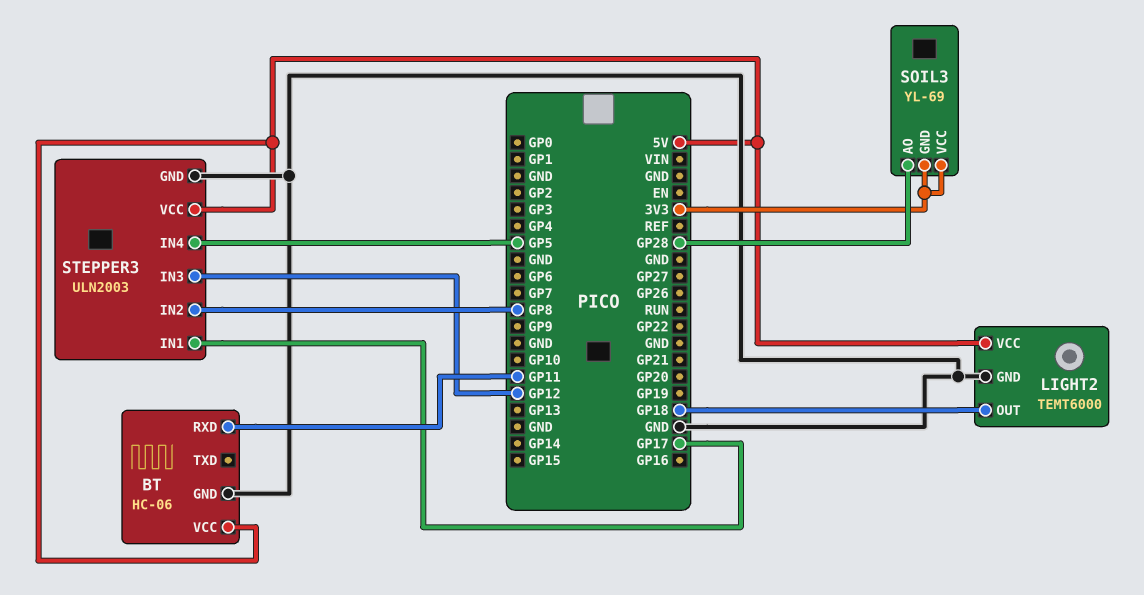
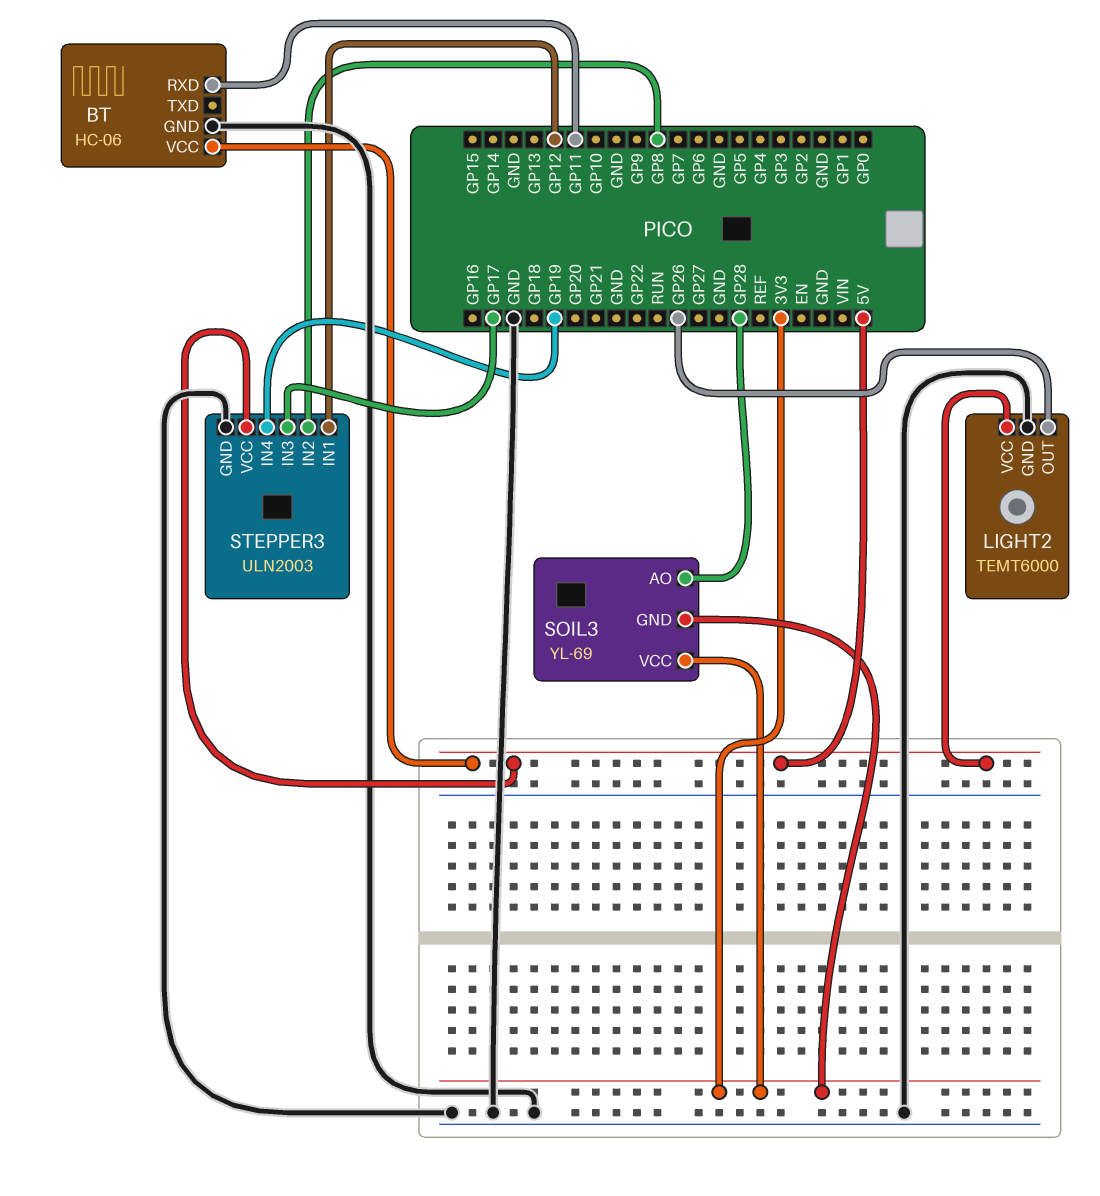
LIGHT2 pin OUT: GP18 -> GP26
STEPPER3 pin IN1: GP17 -> GP12
STEPPER3 pin IN3: GP12 -> GP17
STEPPER3 pin IN4: GP5 -> GP19

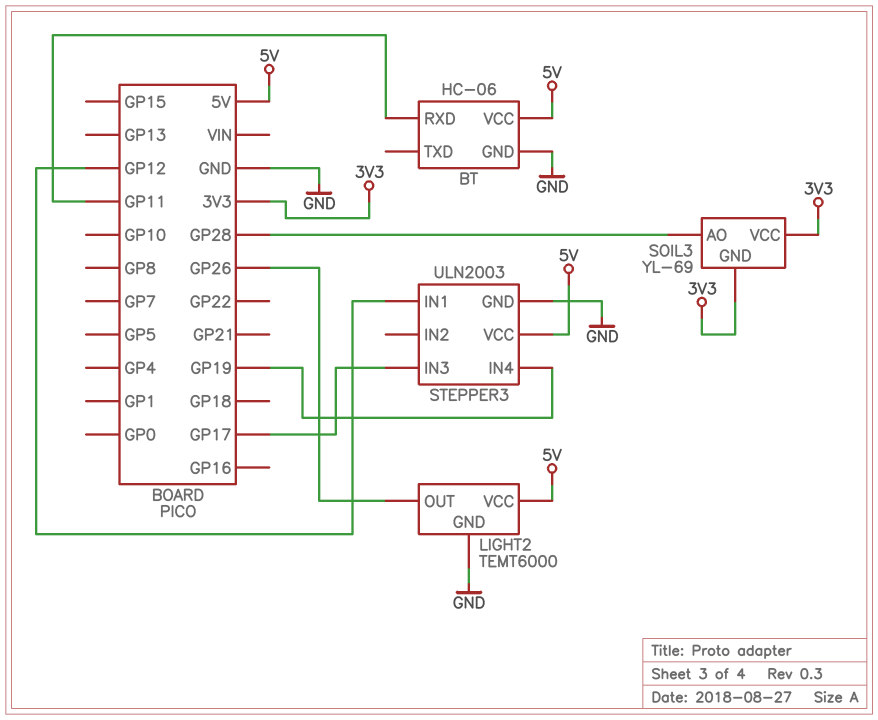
STEPPER3 pin IN2: GP8 -> none

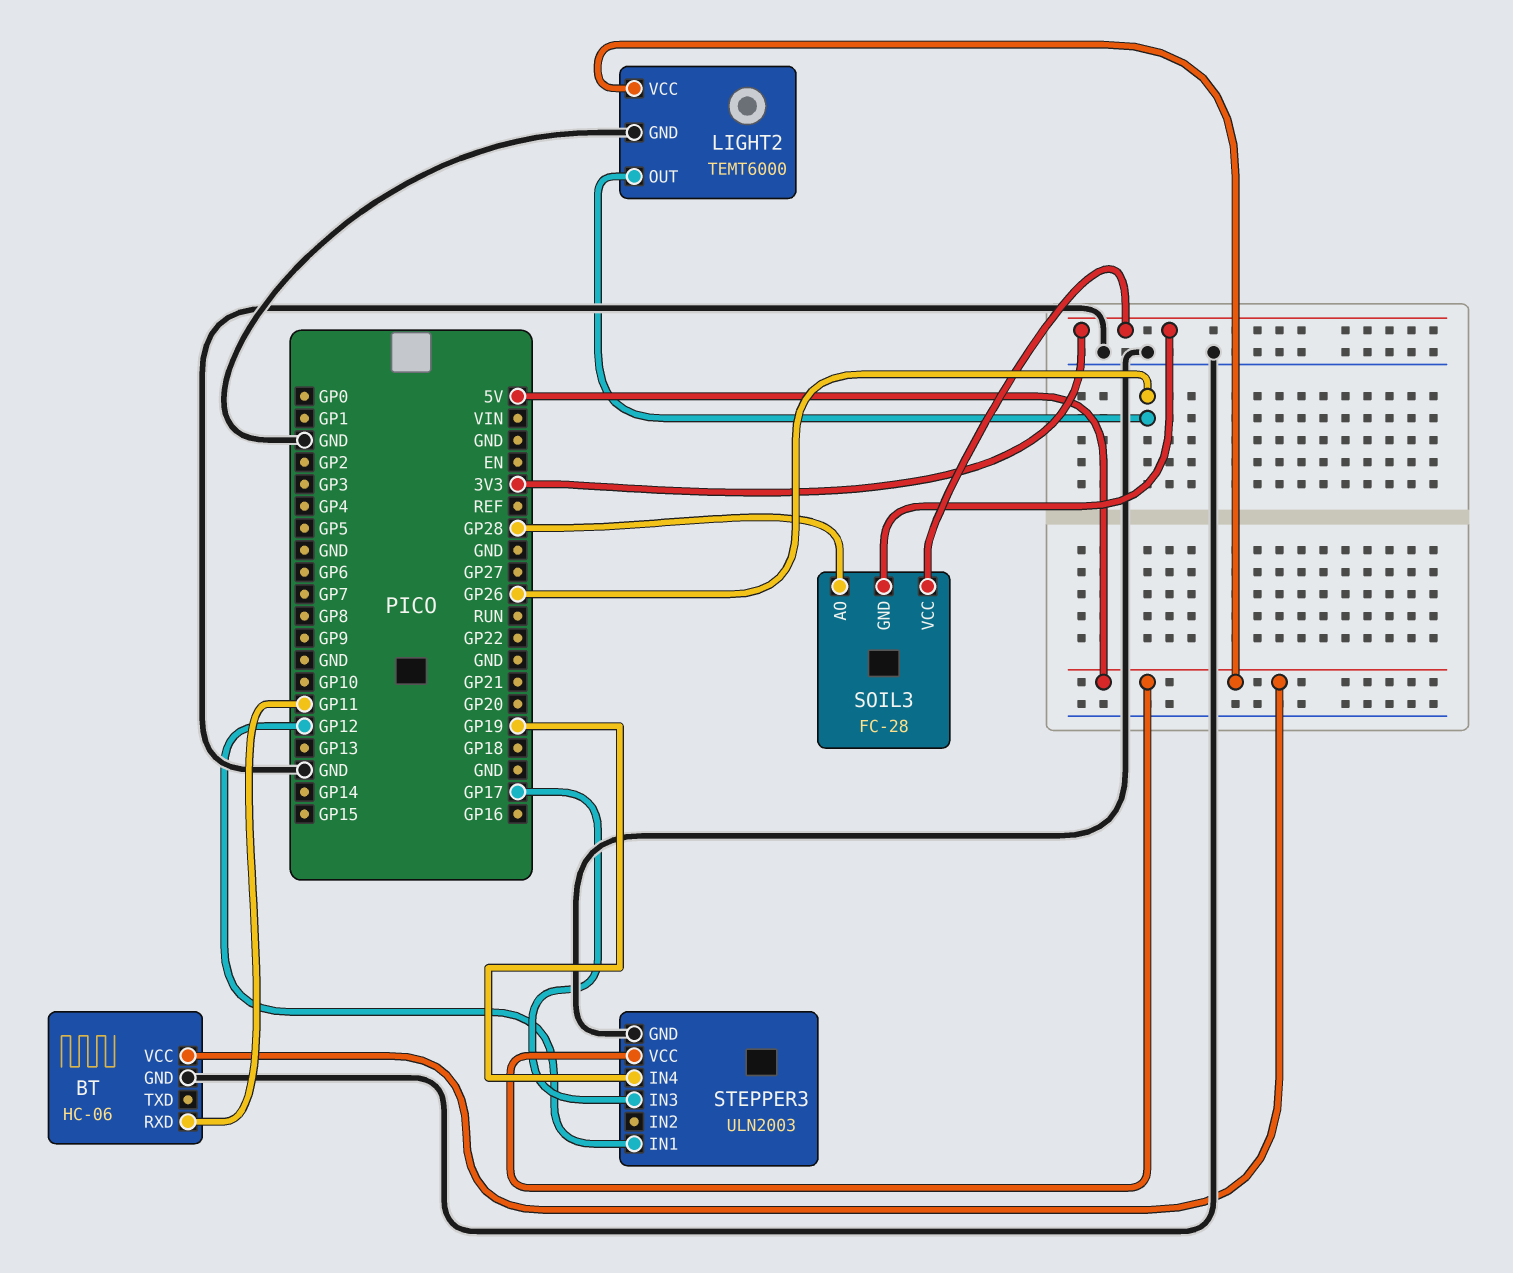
SOIL3: YL-69 -> FC-28

